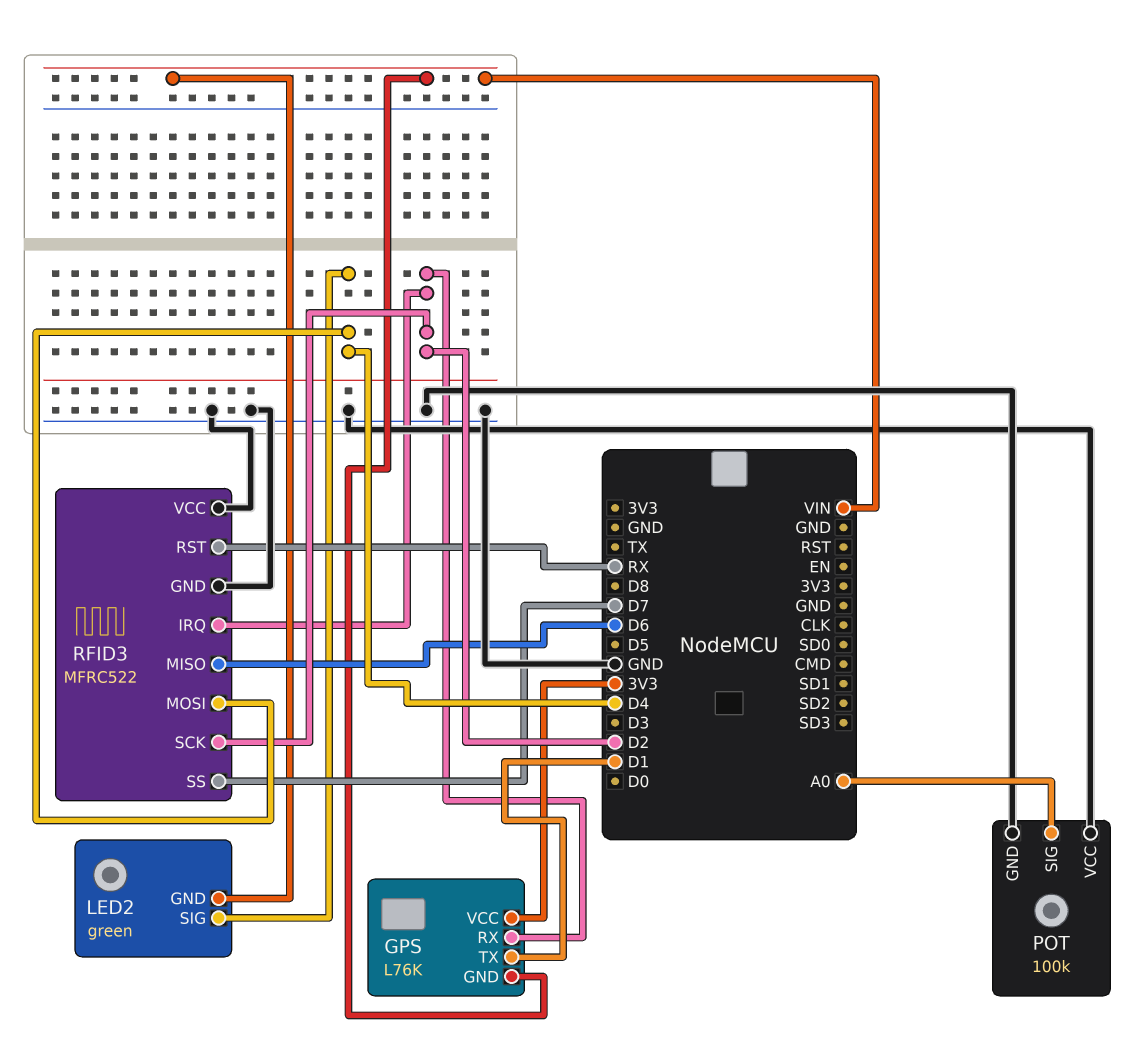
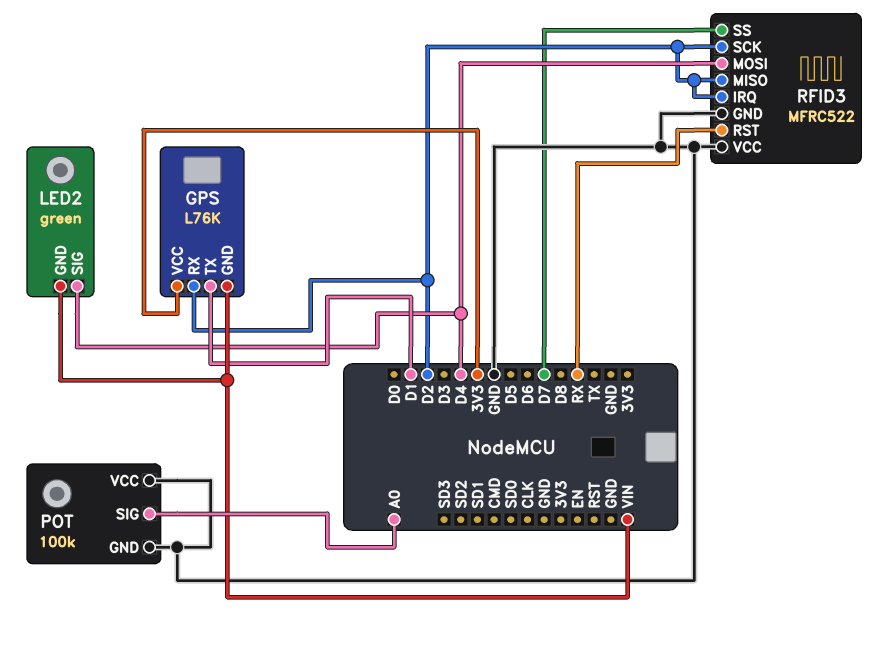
RFID3 pin MISO: D6 -> D2

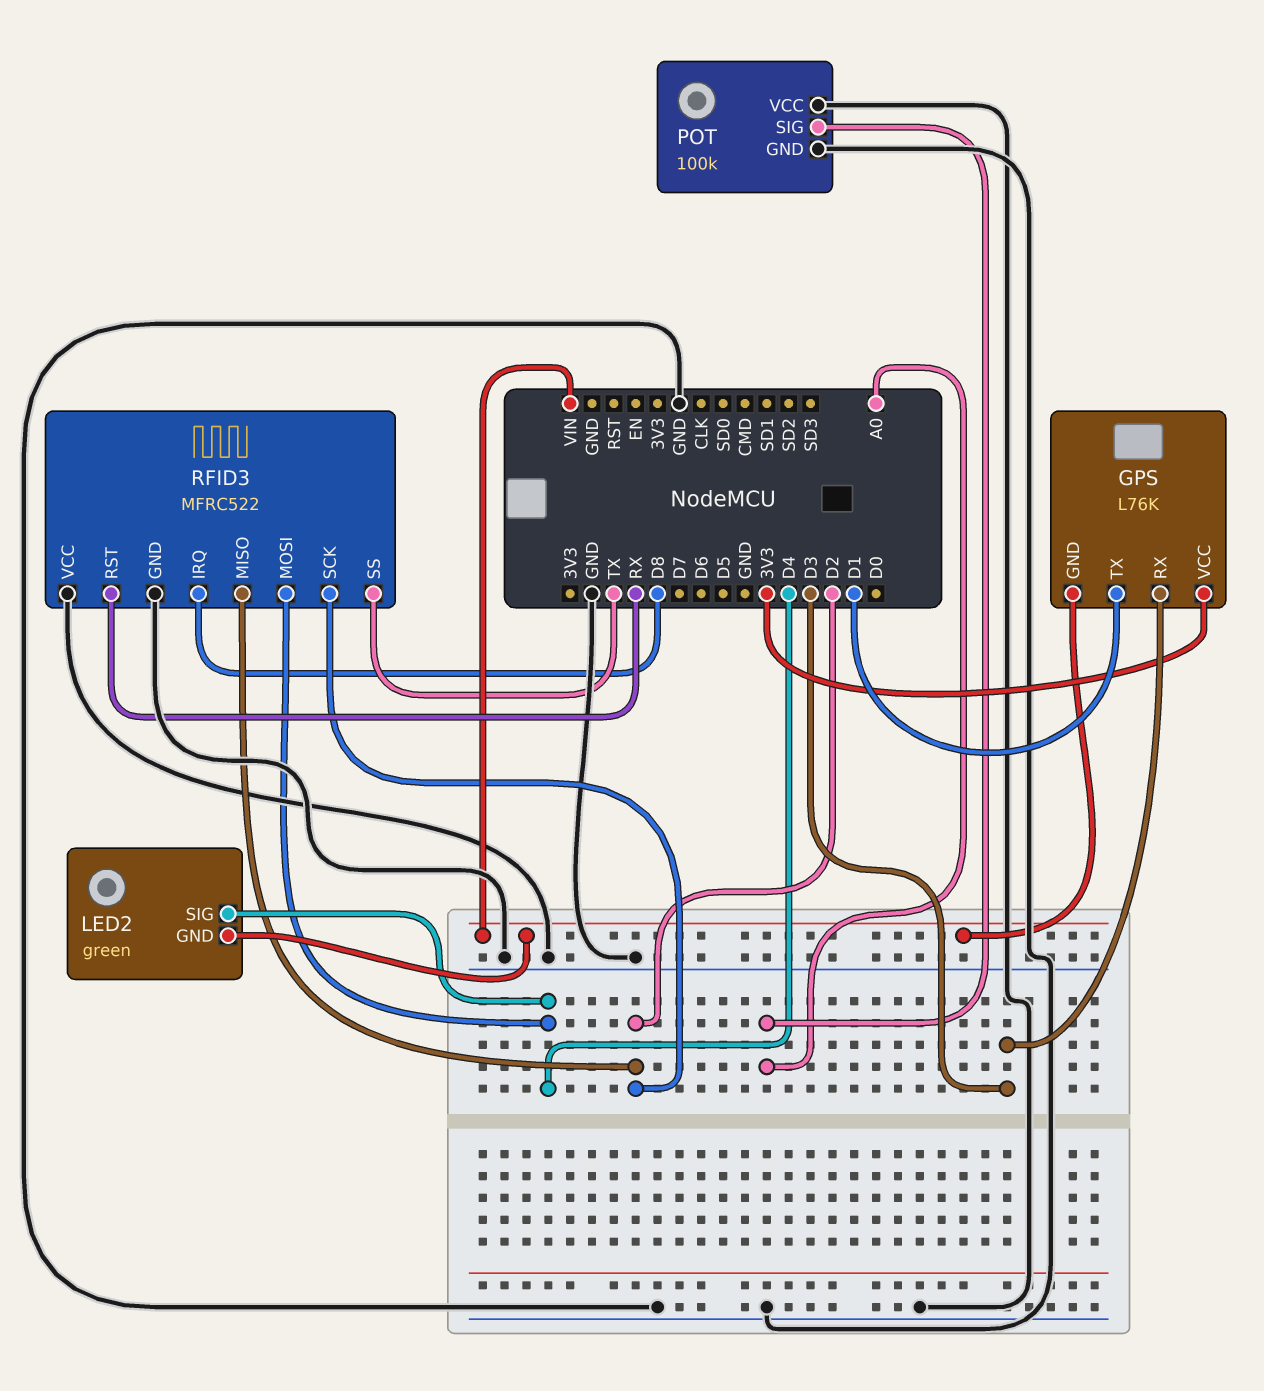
GPS pin RX: D2 -> D3
RFID3 pin IRQ: D2 -> D8
RFID3 pin SS: D7 -> TX

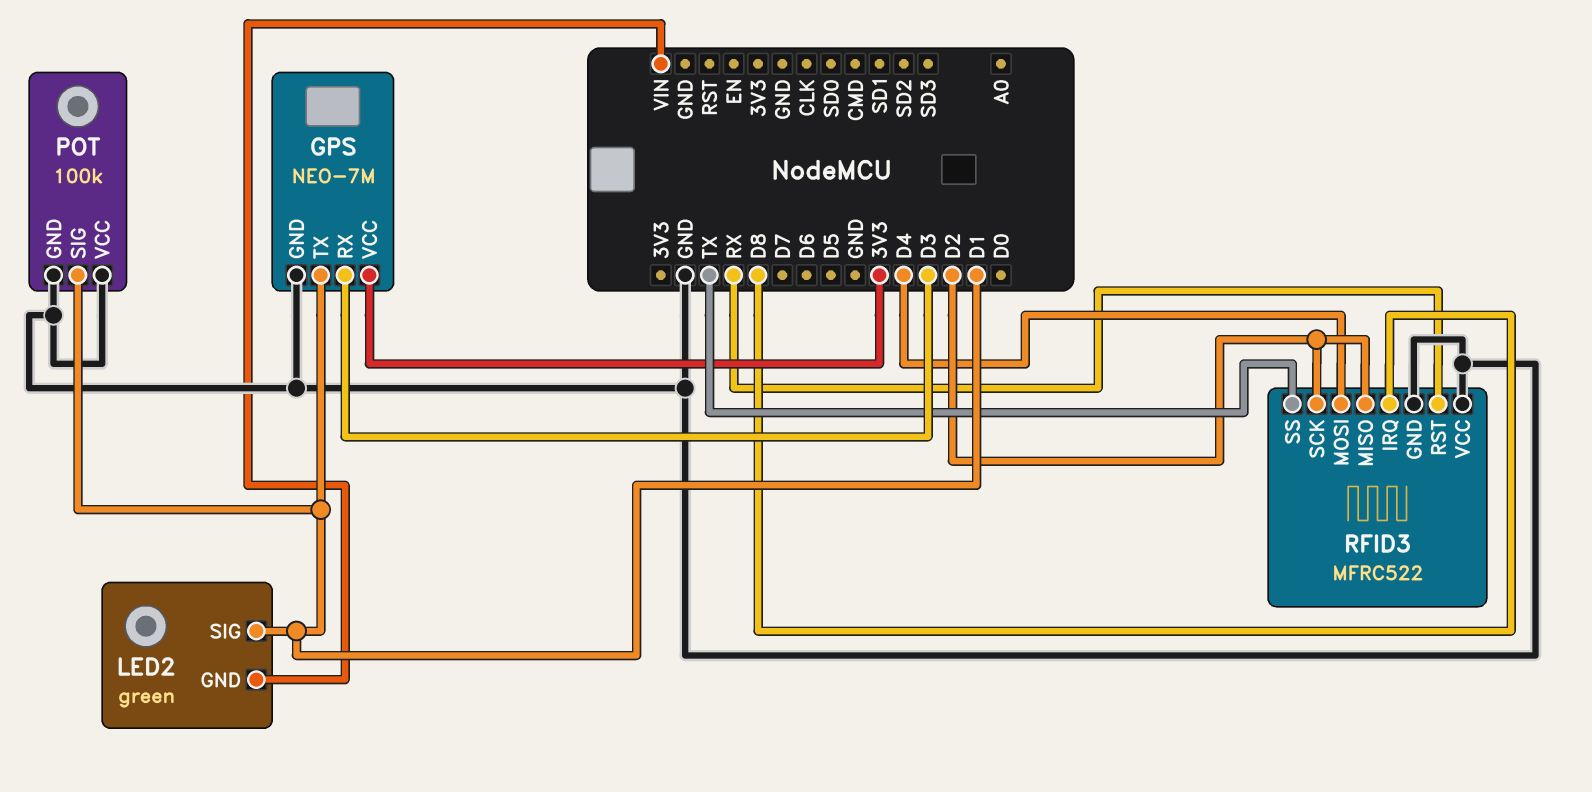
GPS: L76K -> NEO-7M
GPS pin GND: VIN -> GND
LED2 pin SIG: D4 -> D1
POT pin SIG: A0 -> D1

